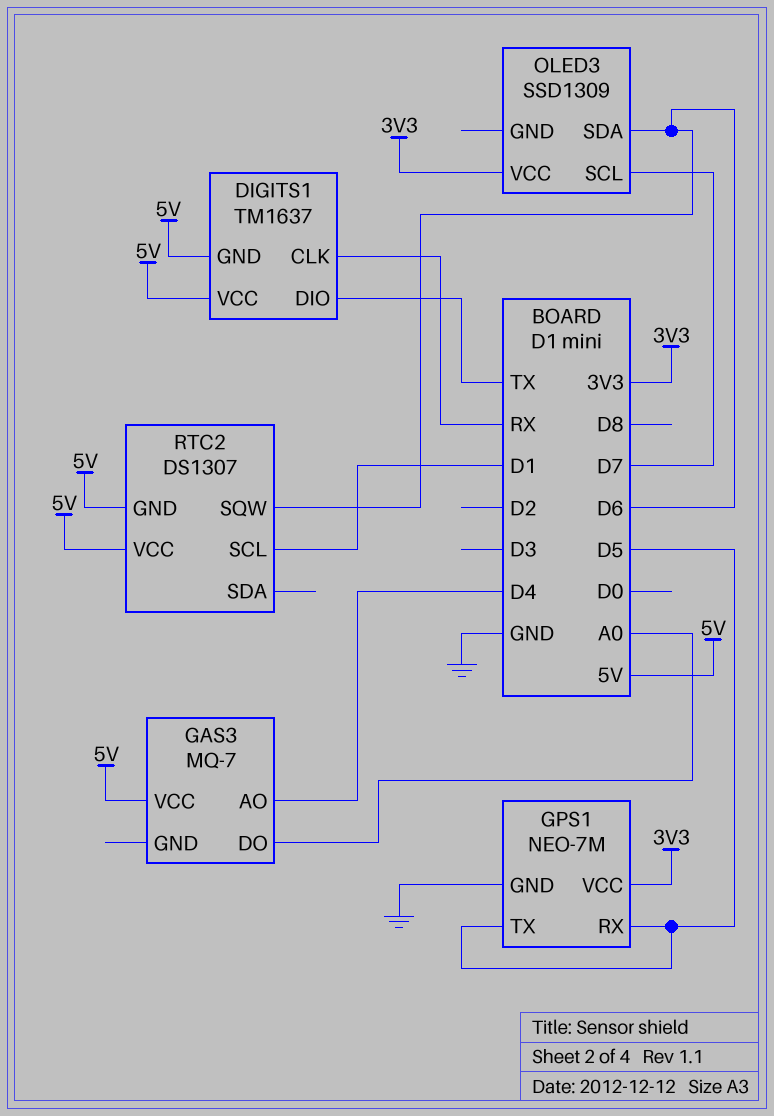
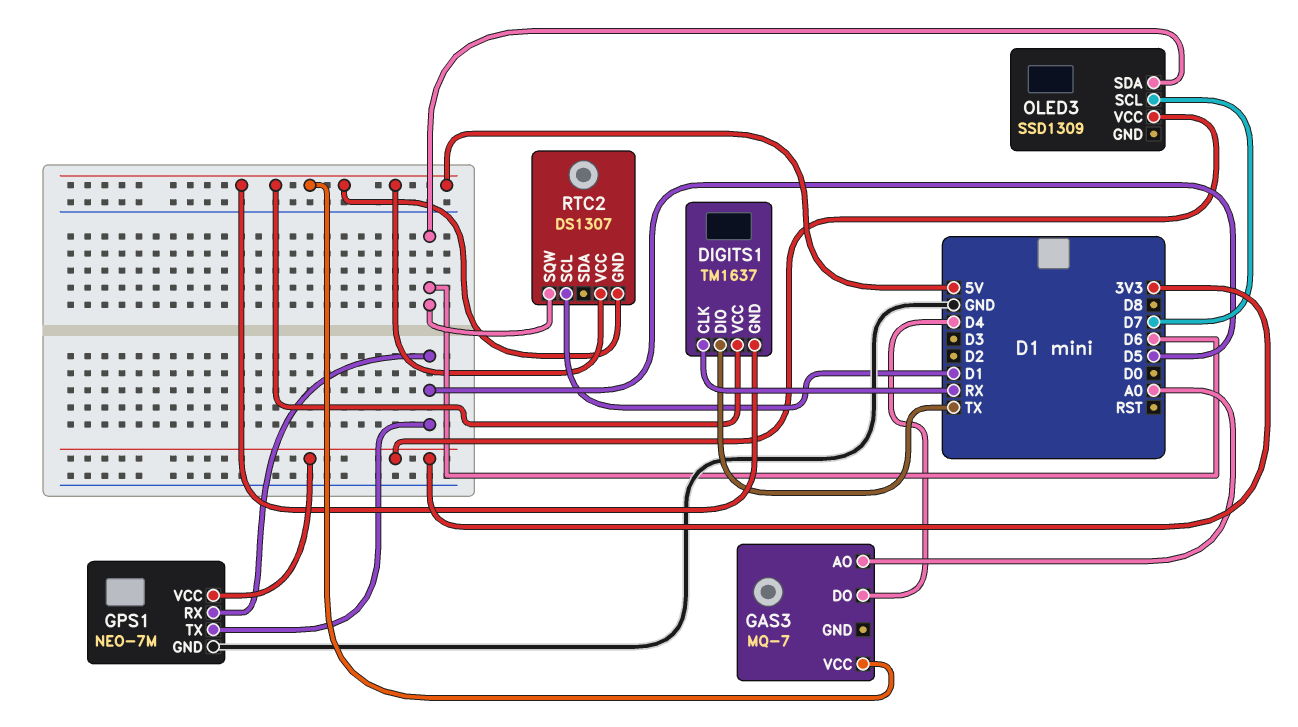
GAS3 pin AO: D4 -> A0
GAS3 pin DO: A0 -> D4

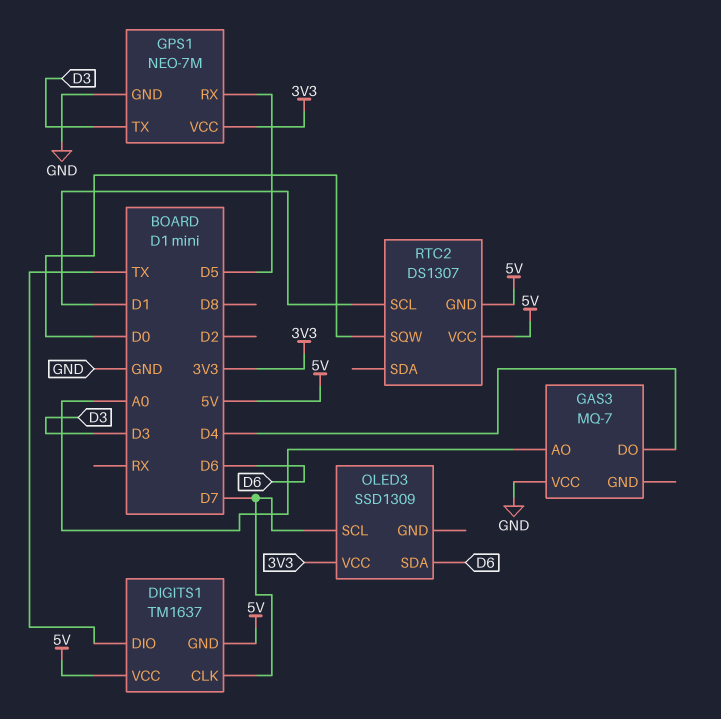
DIGITS1 pin CLK: RX -> D7
GAS3 pin VCC: 5V -> GND
GPS1 pin TX: D5 -> D3
RTC2 pin SQW: D6 -> D0

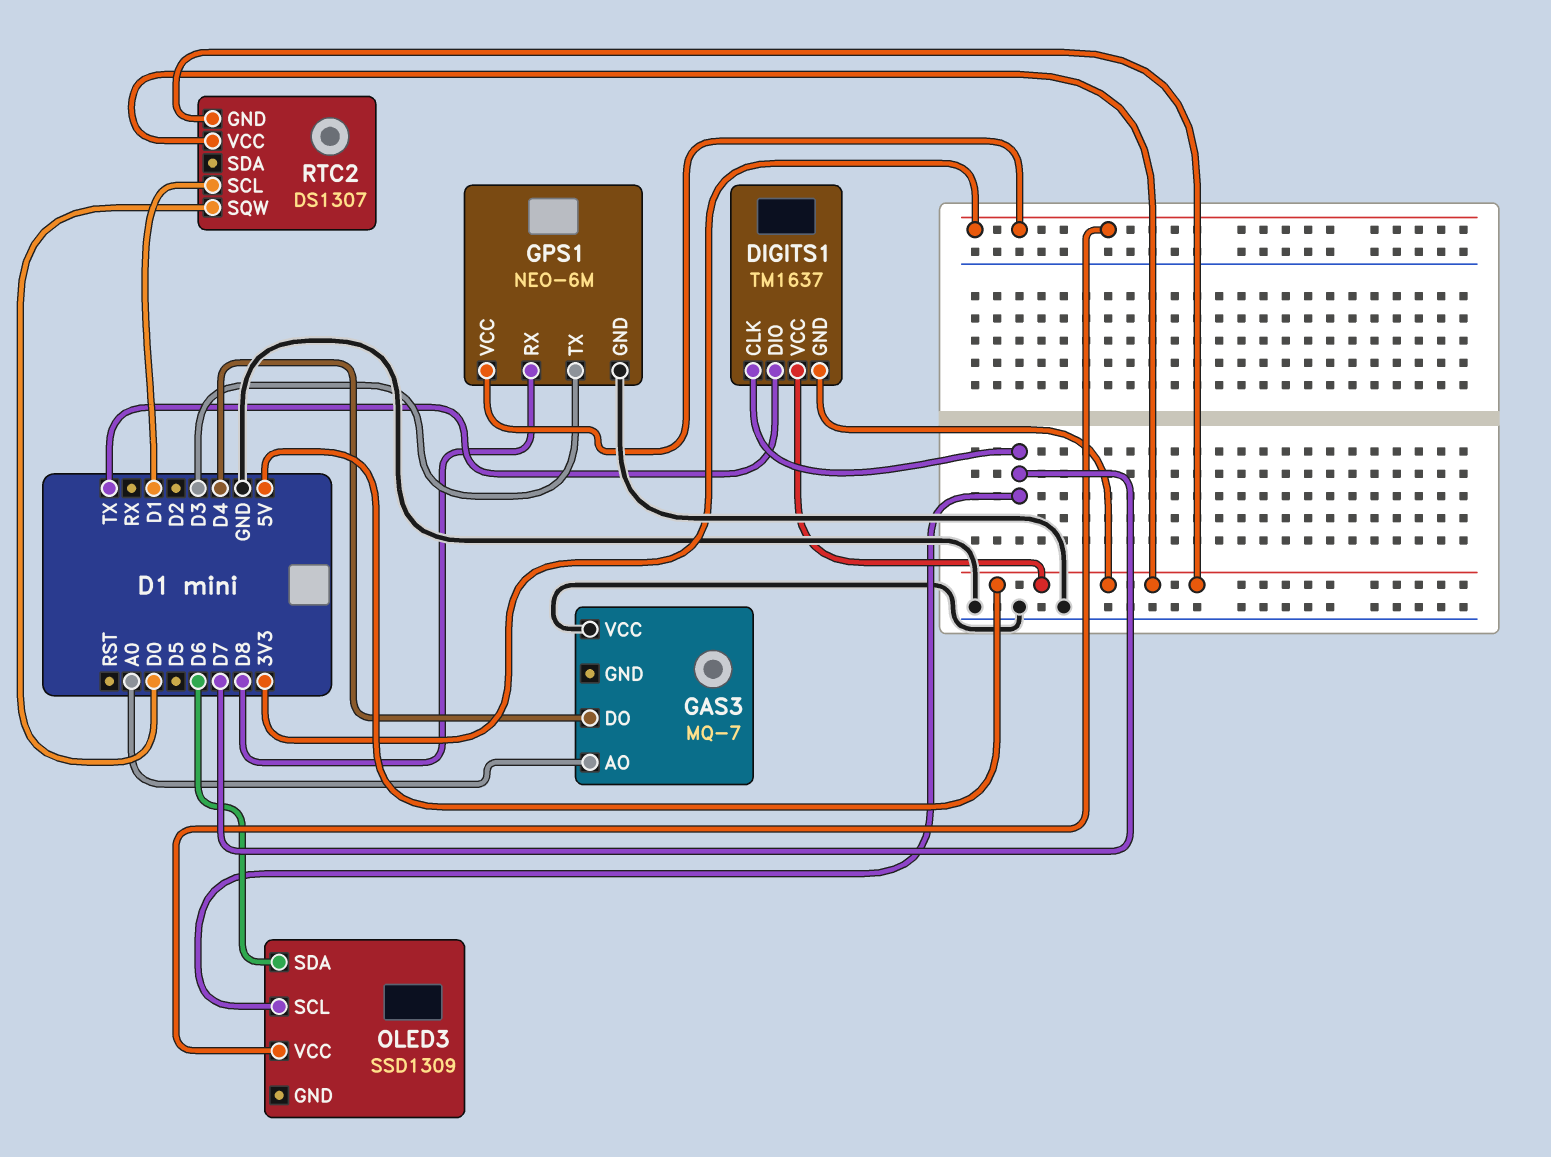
GPS1: NEO-7M -> NEO-6M
GPS1 pin RX: D5 -> D8

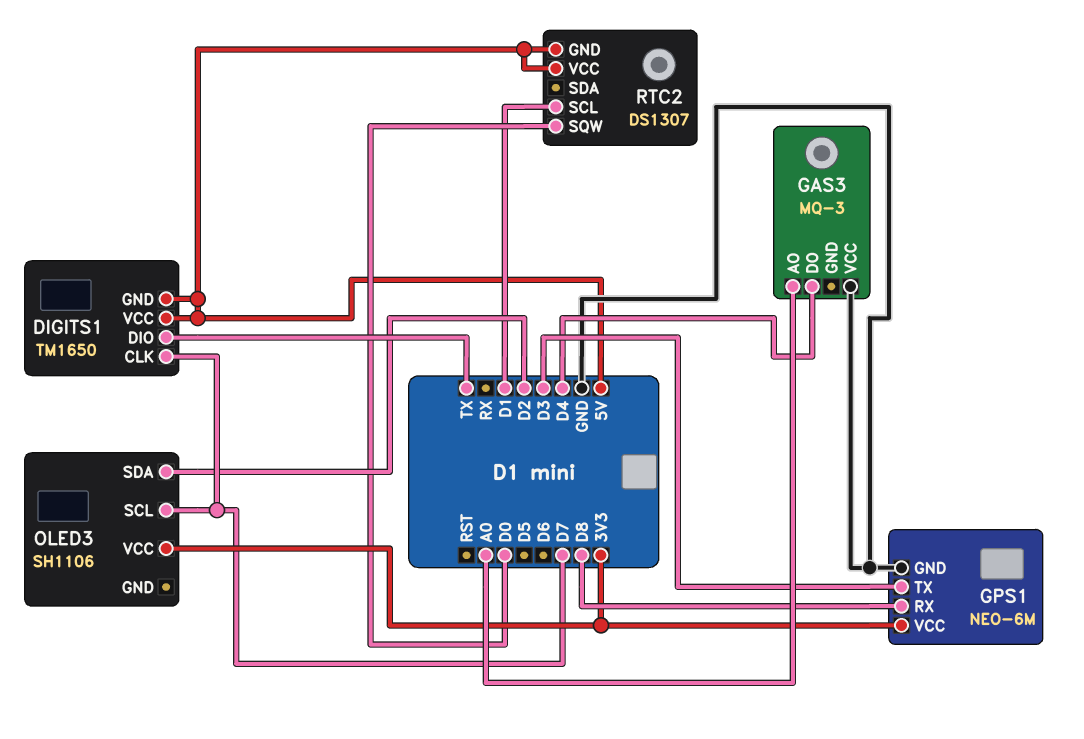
DIGITS1: TM1637 -> TM1650
GAS3: MQ-7 -> MQ-3
OLED3: SSD1309 -> SH1106
OLED3 pin SDA: D6 -> D2

